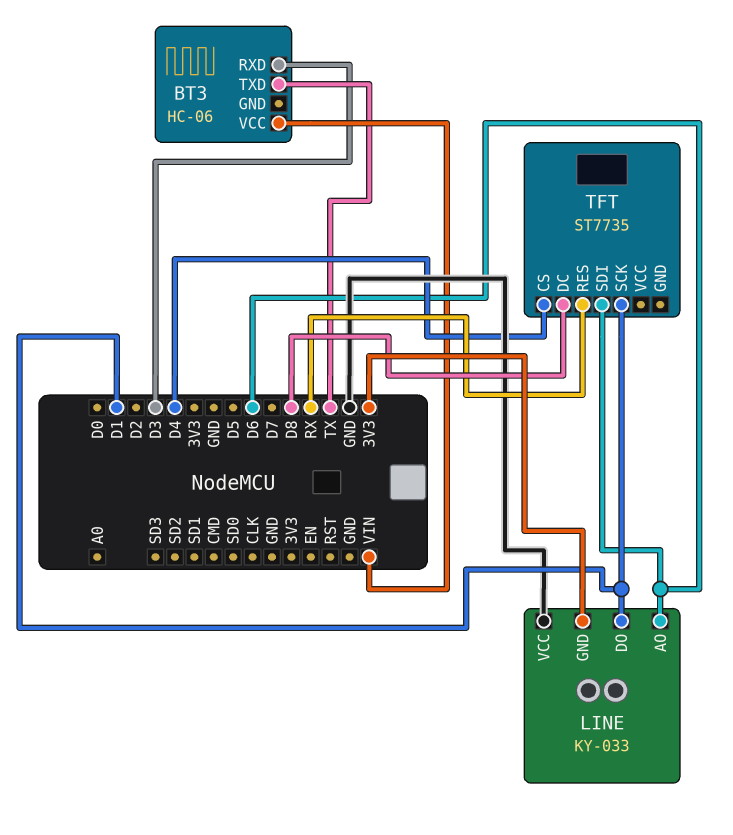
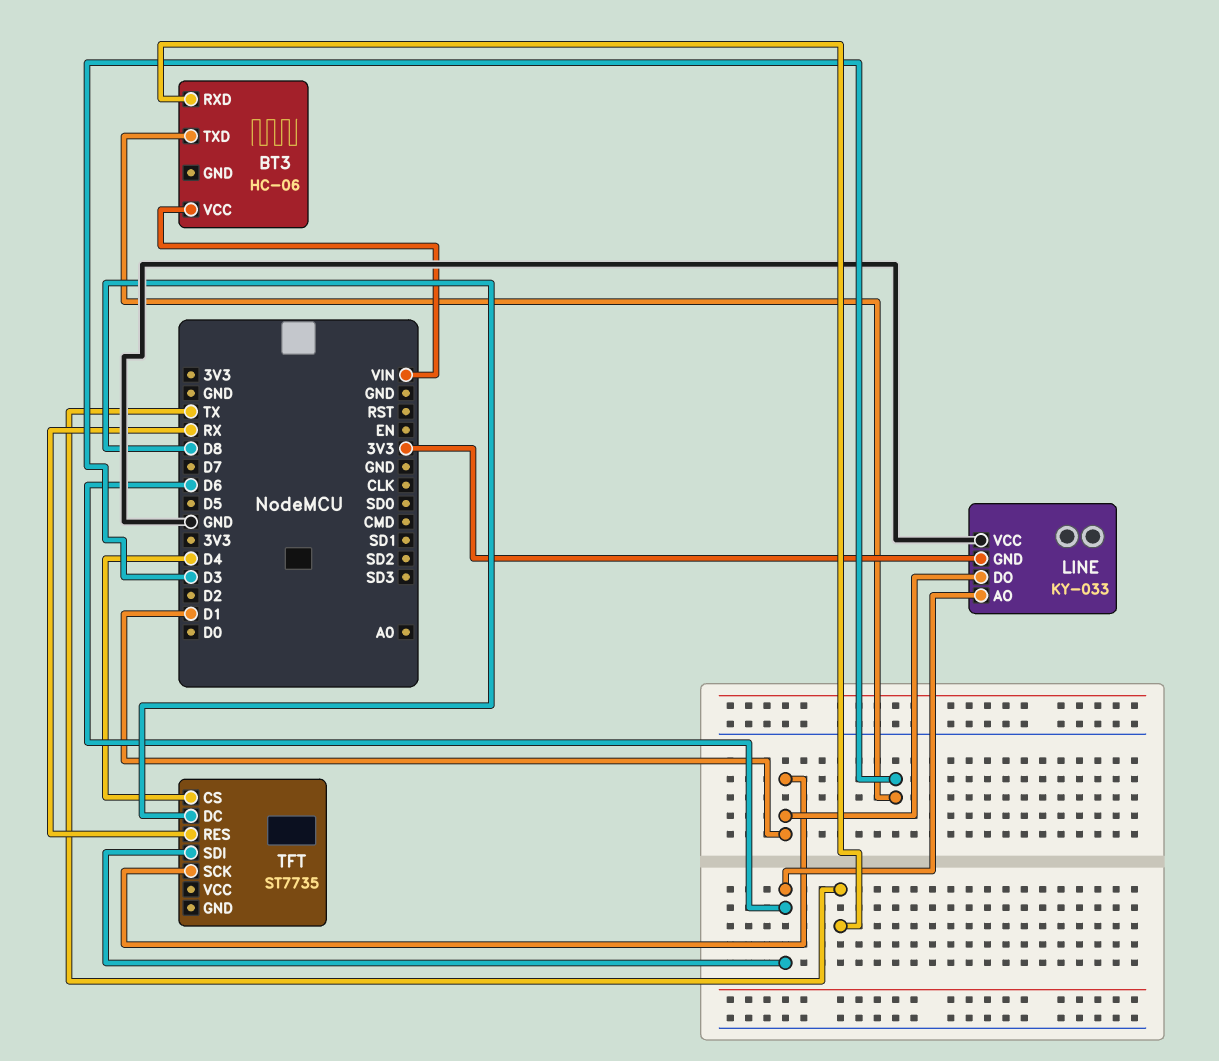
BT3 pin RXD: D3 -> TX
BT3 pin TXD: TX -> D3

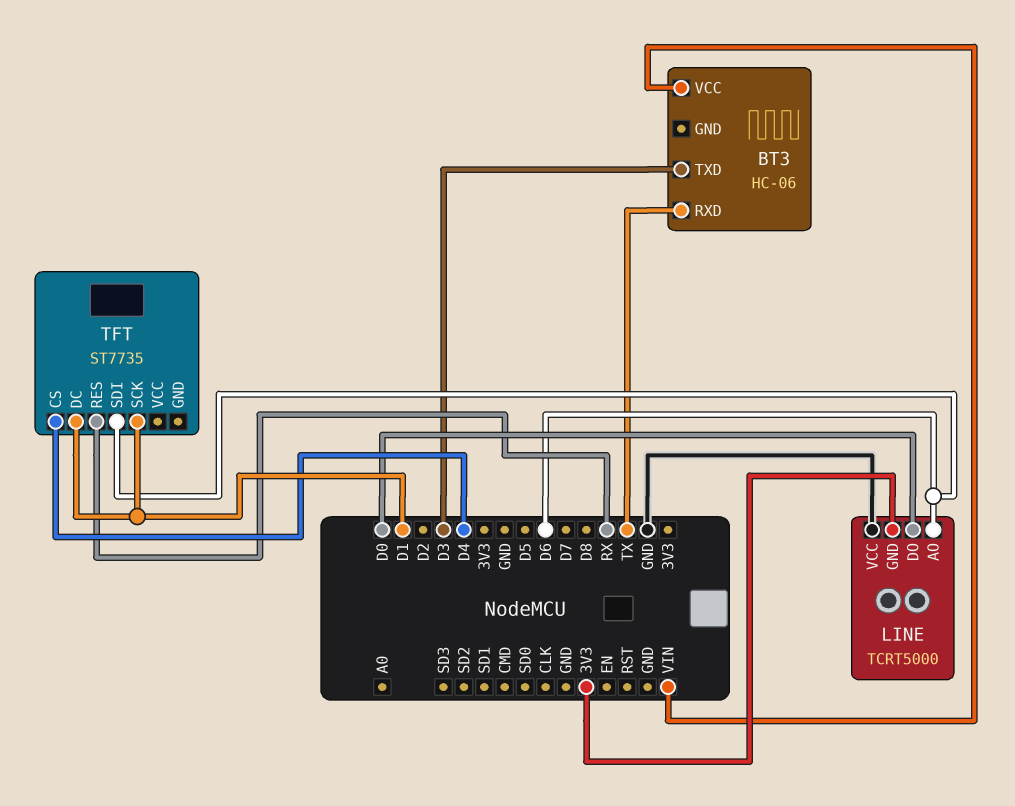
LINE: KY-033 -> TCRT5000
LINE pin DO: D1 -> D0
TFT pin DC: D8 -> D1

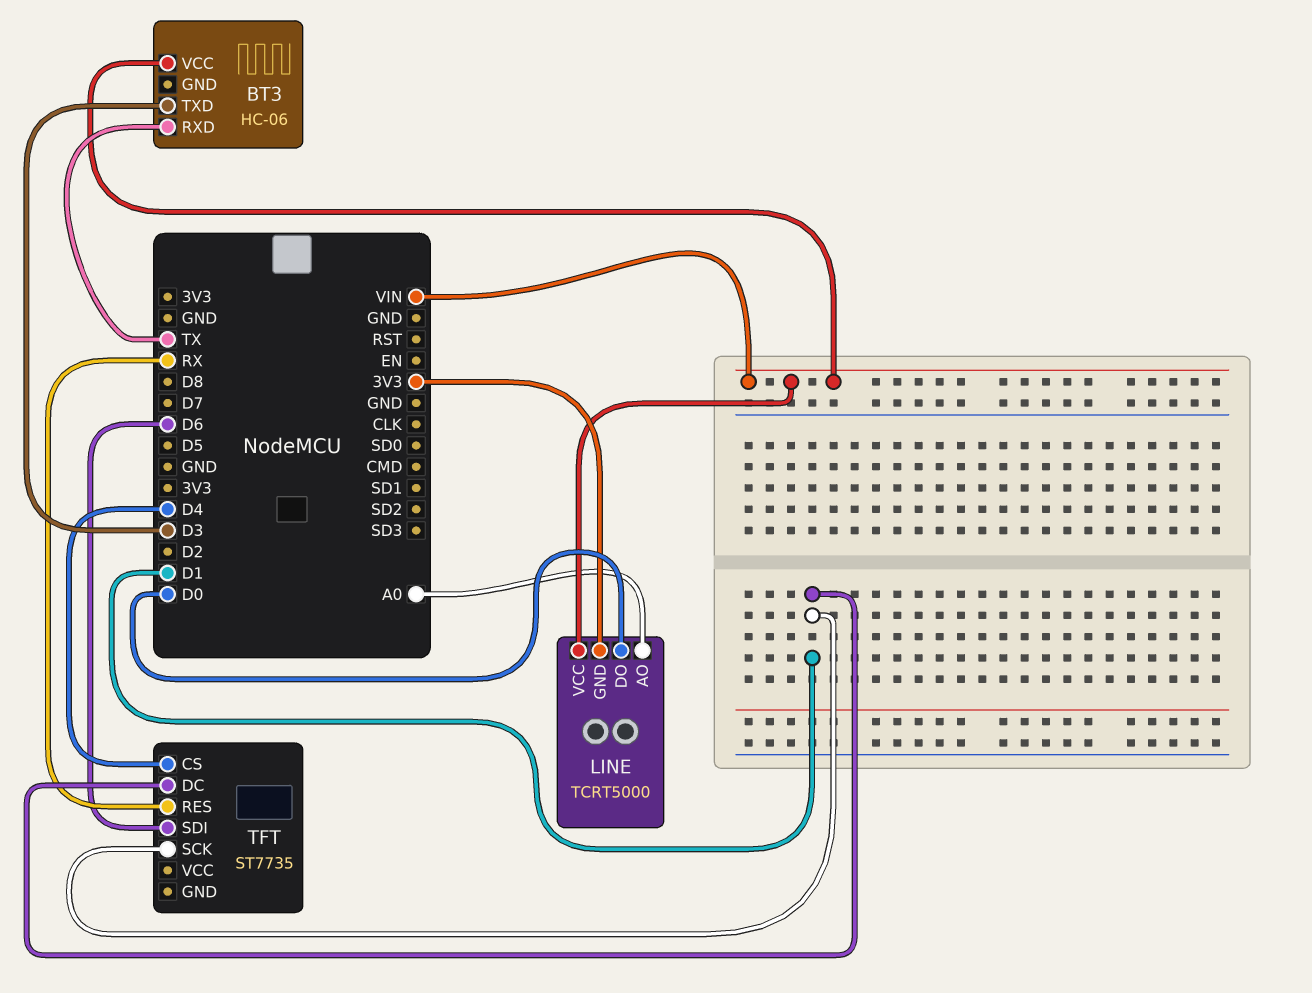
LINE pin AO: D6 -> A0
LINE pin VCC: GND -> VIN

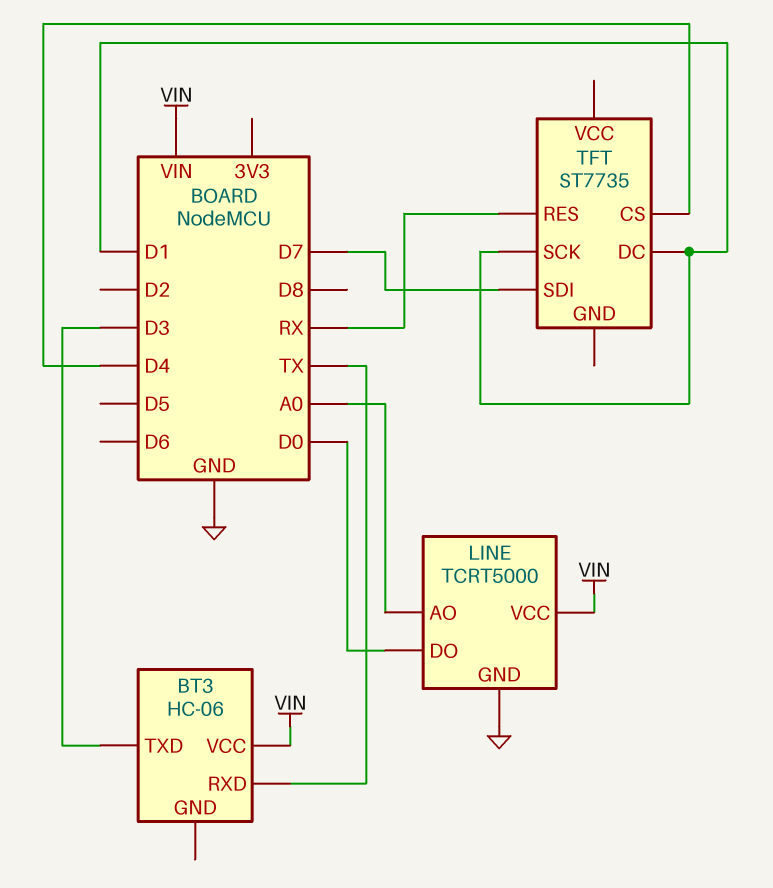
LINE pin GND: 3V3 -> GND
TFT pin SDI: D6 -> D7

